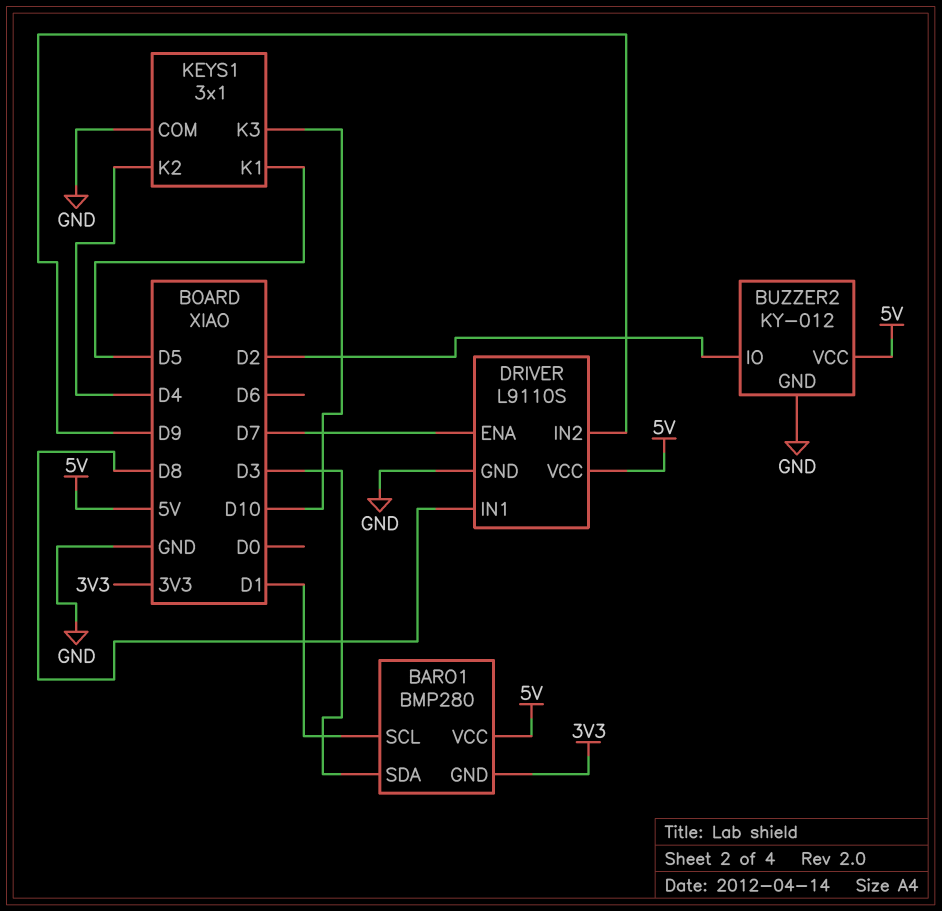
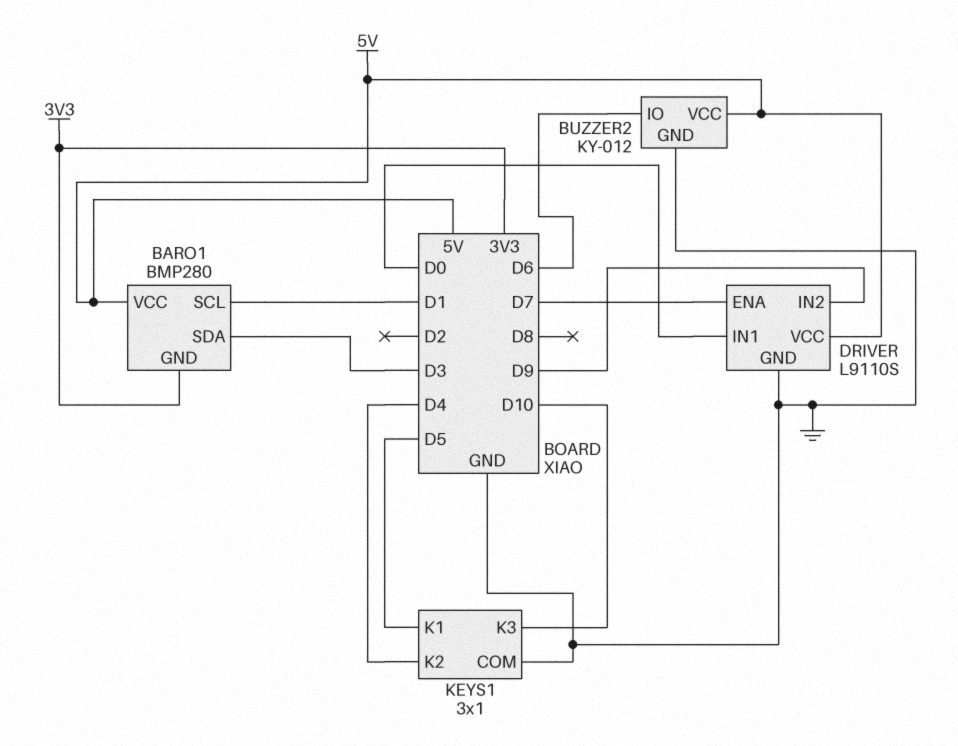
BUZZER2 pin IO: D2 -> D6
DRIVER pin IN1: D8 -> D0

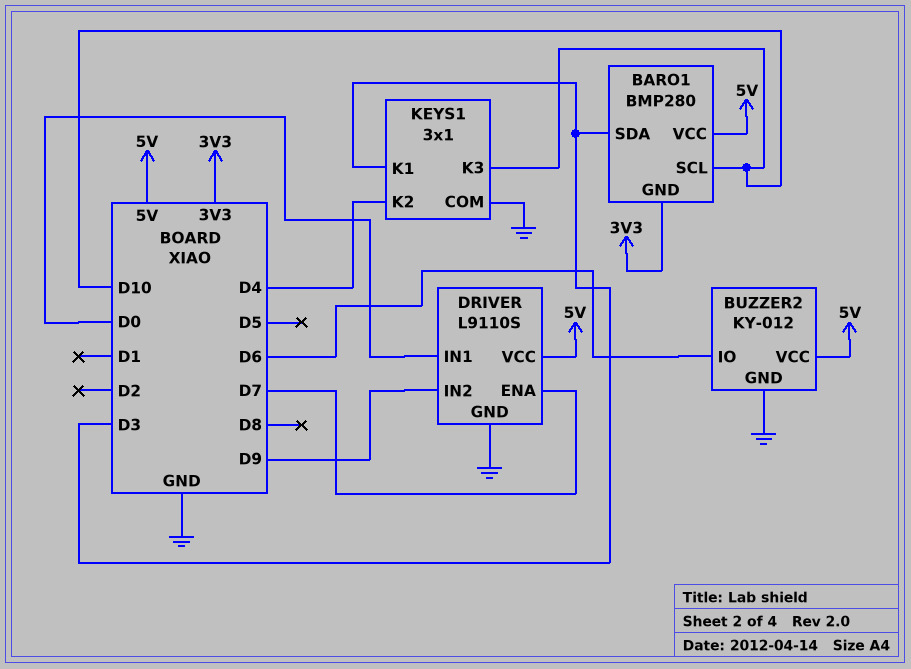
BARO1 pin SCL: D1 -> D10
KEYS1 pin K1: D5 -> D3

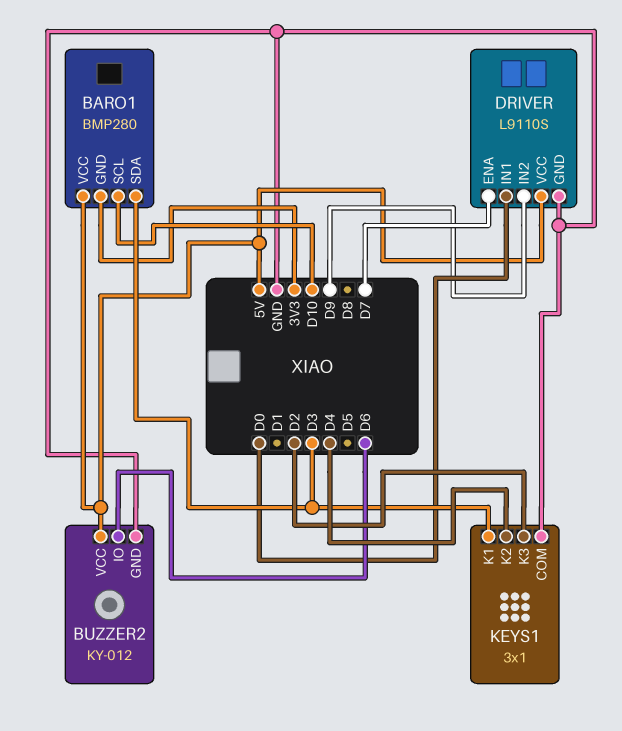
KEYS1 pin K3: D10 -> D2

